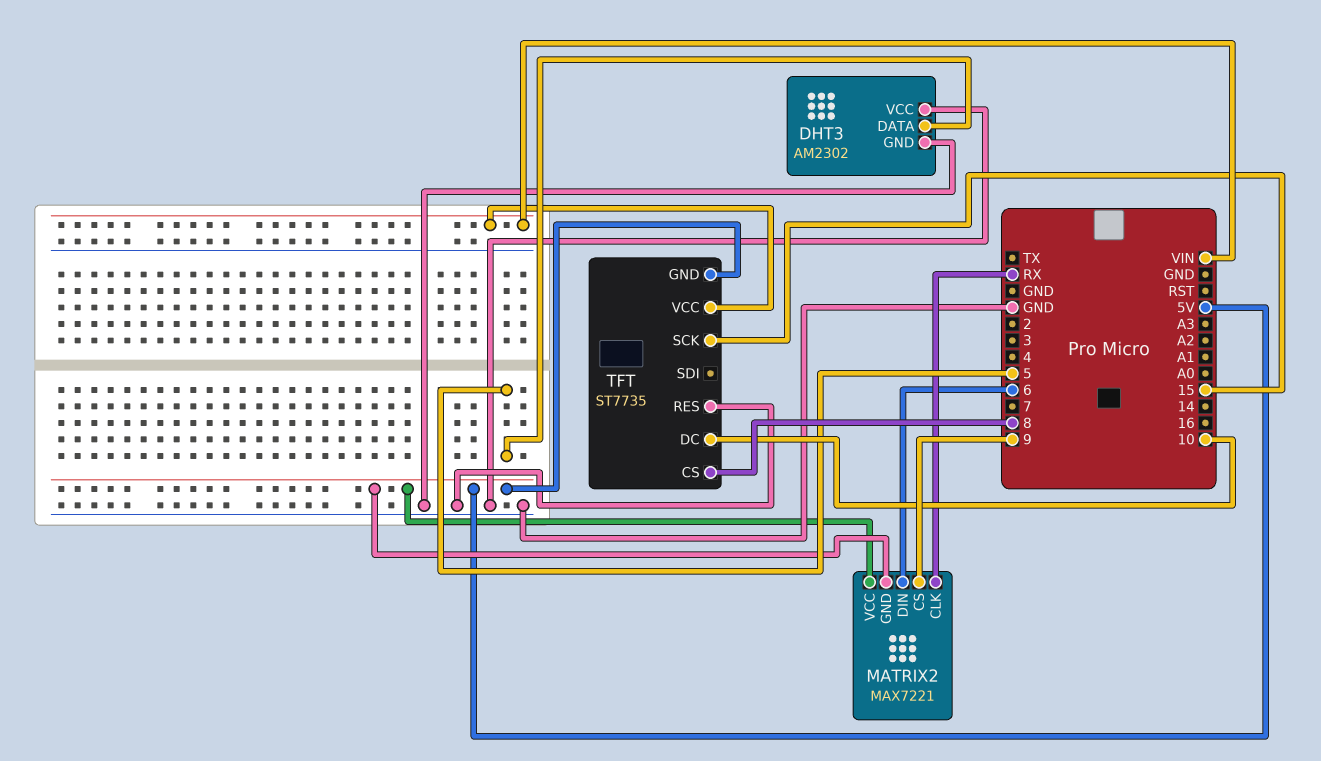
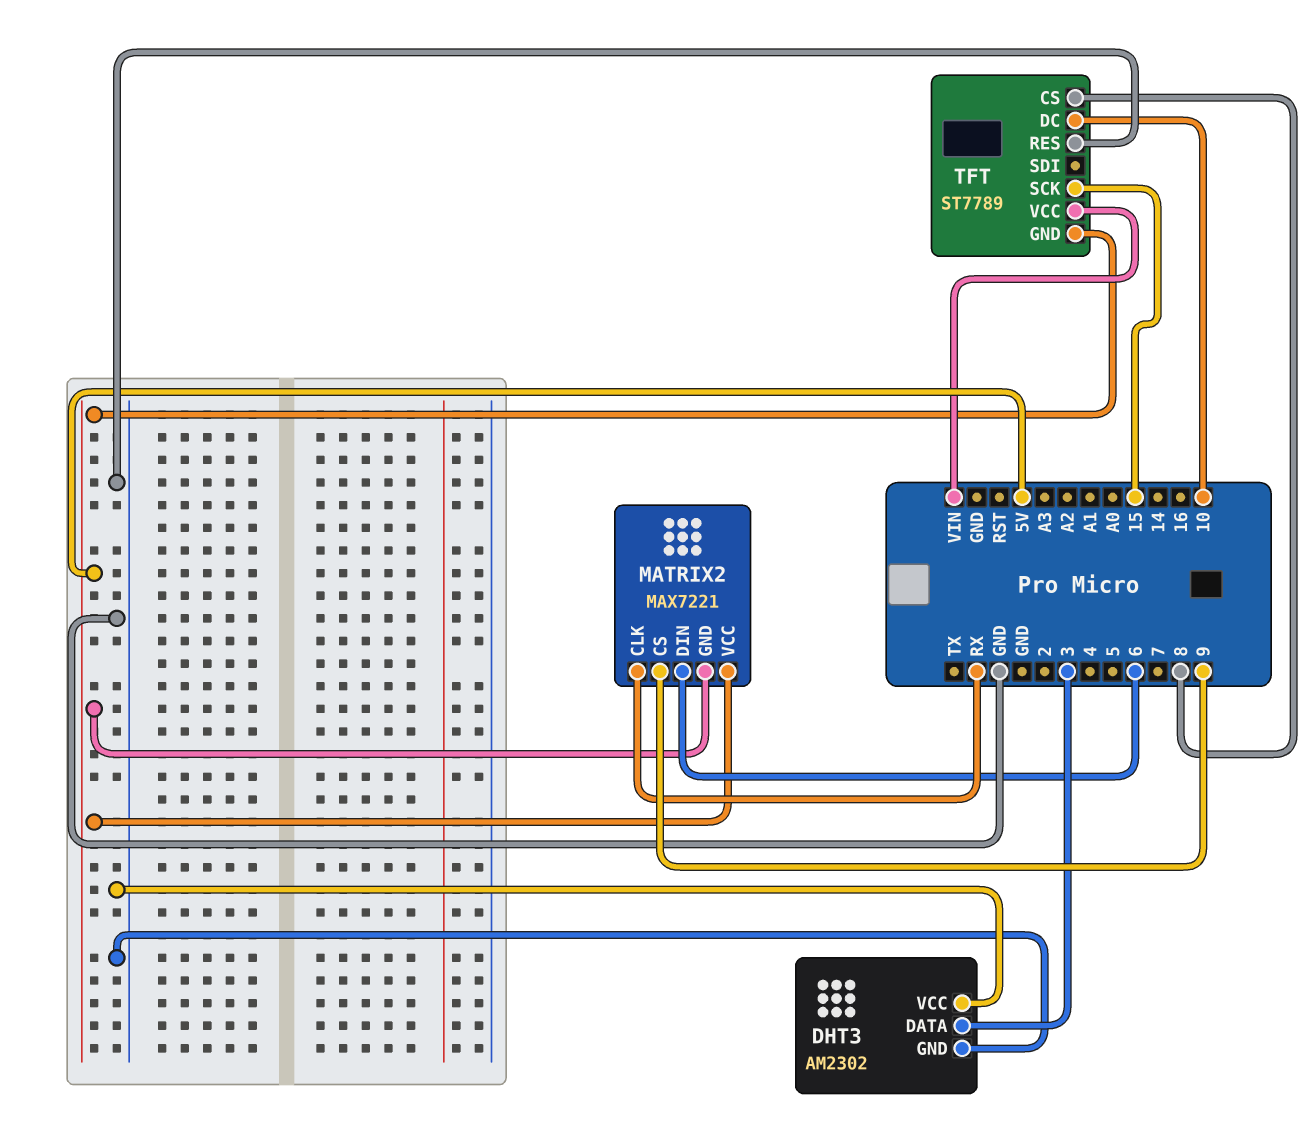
DHT3 pin DATA: 5 -> 3
TFT: ST7735 -> ST7789

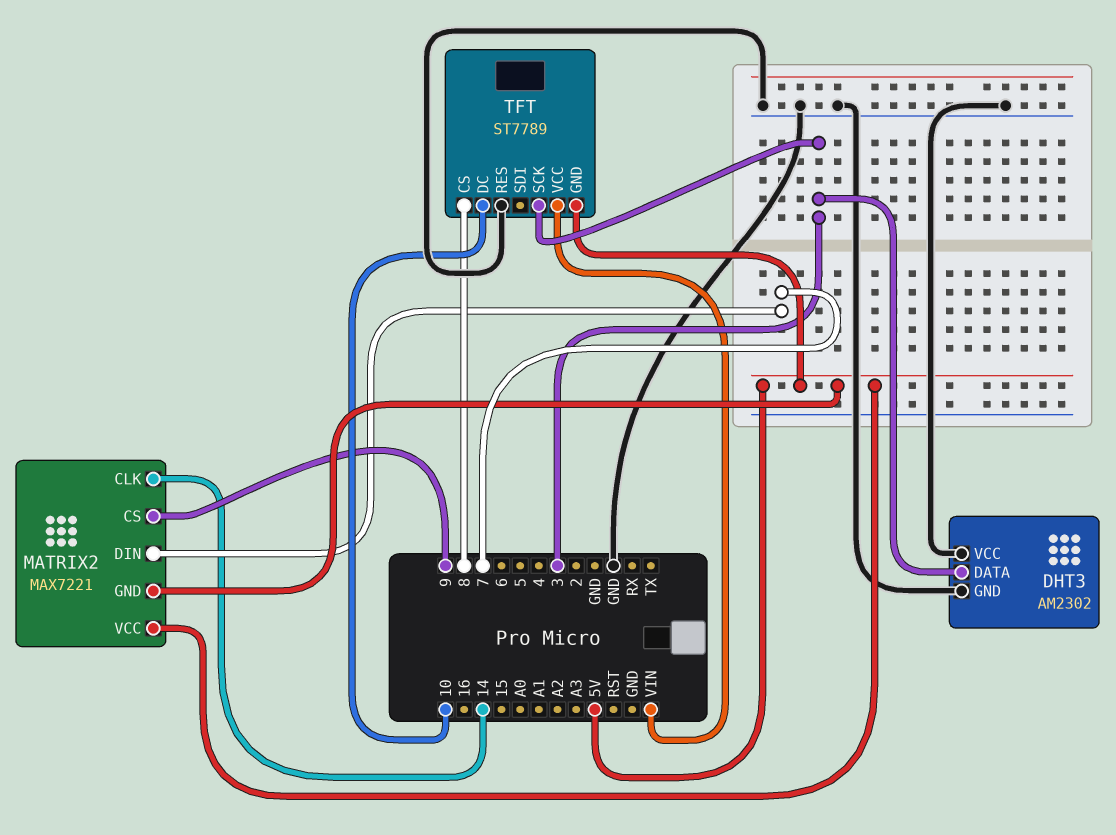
MATRIX2 pin CLK: RX -> 14
MATRIX2 pin DIN: 6 -> 7
TFT pin SCK: 15 -> 3

